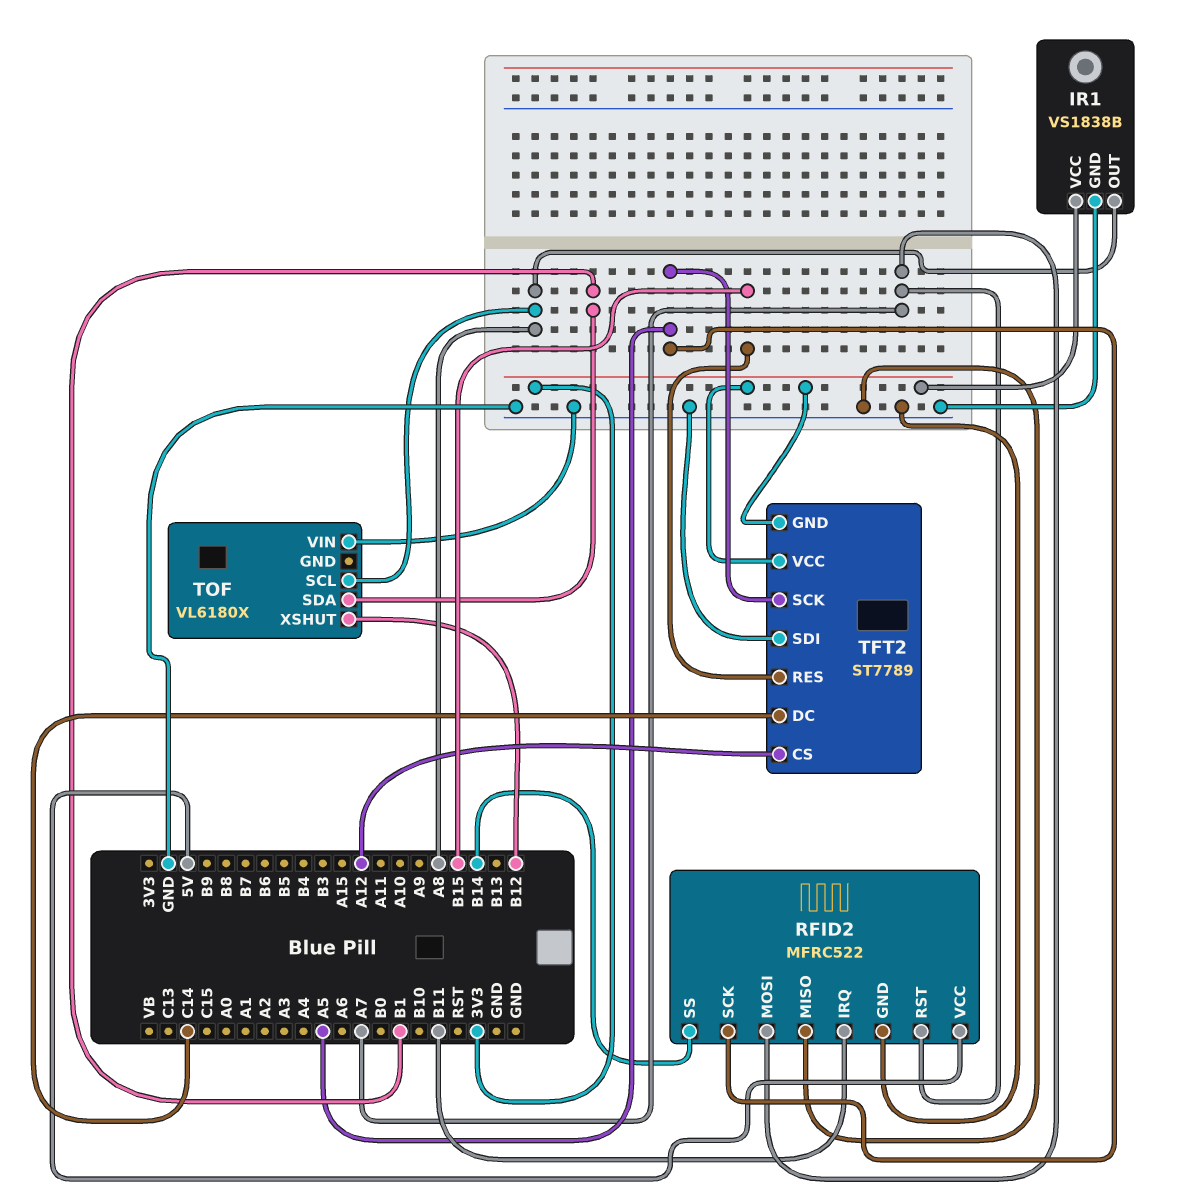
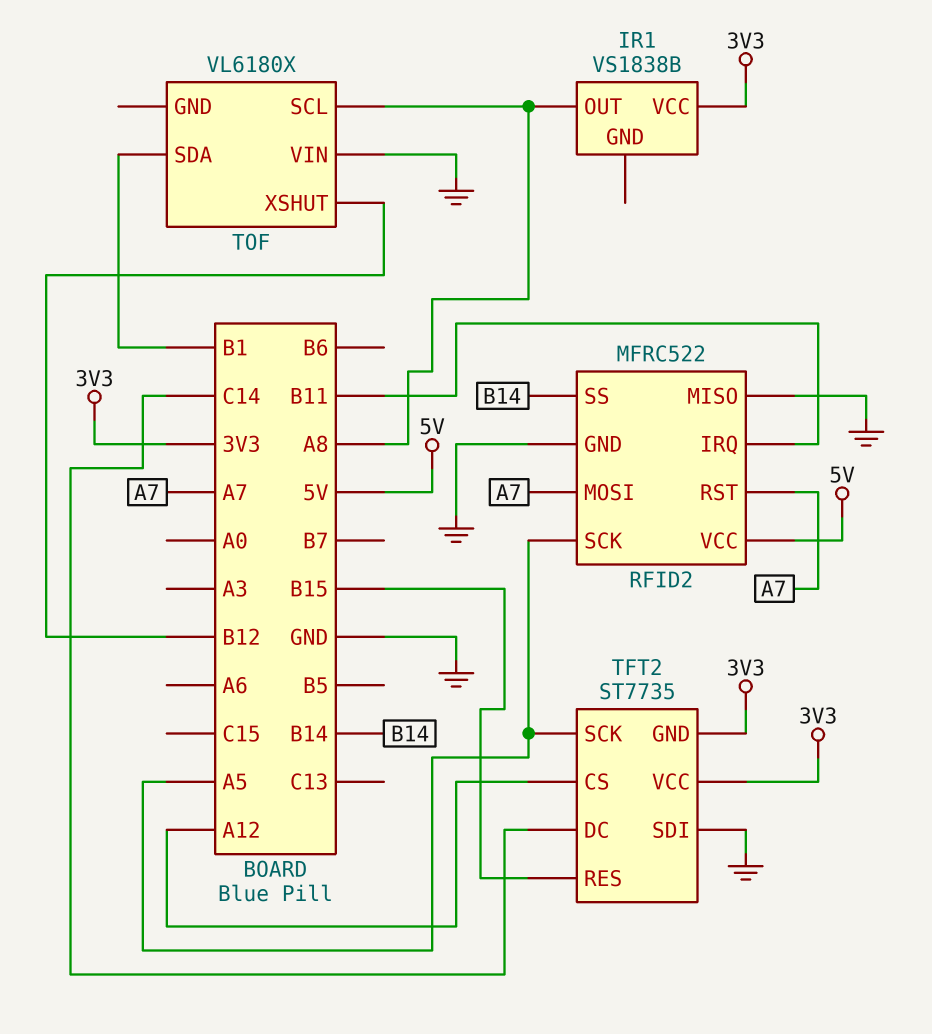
IR1 pin GND: GND -> none
TFT2: ST7789 -> ST7735

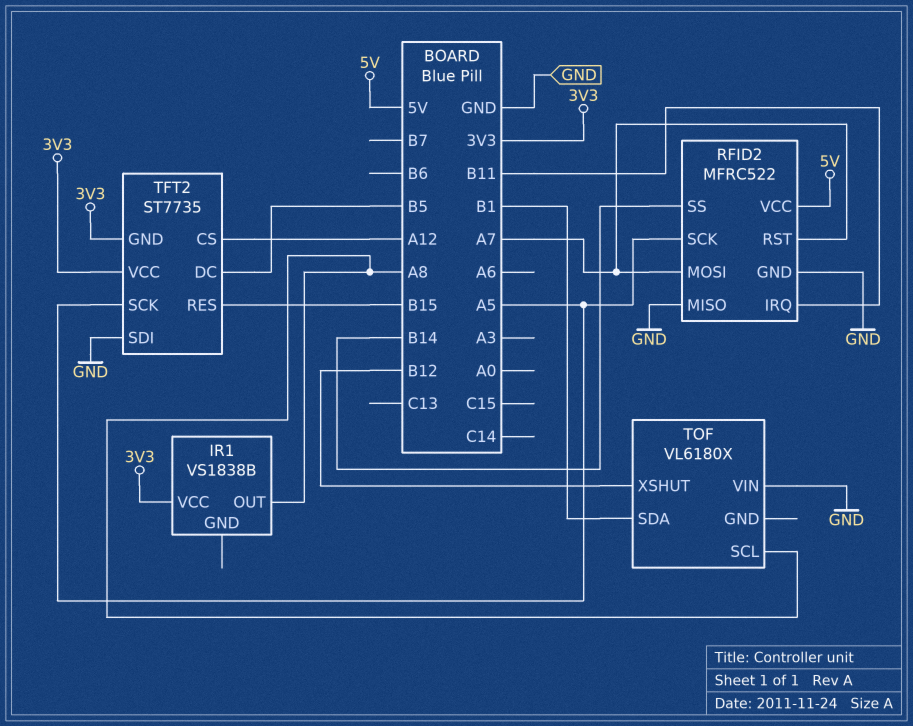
TFT2 pin DC: C14 -> B5

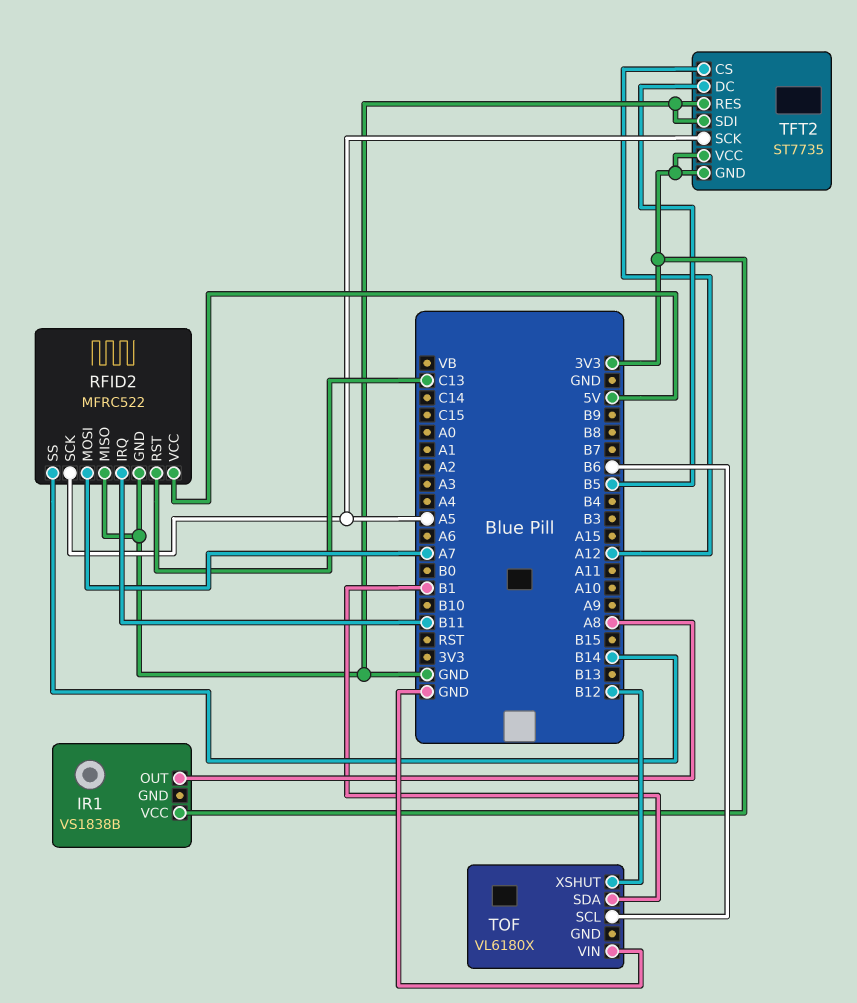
RFID2 pin RST: A7 -> C13
TFT2 pin RES: B15 -> GND
TOF pin SCL: A8 -> B6

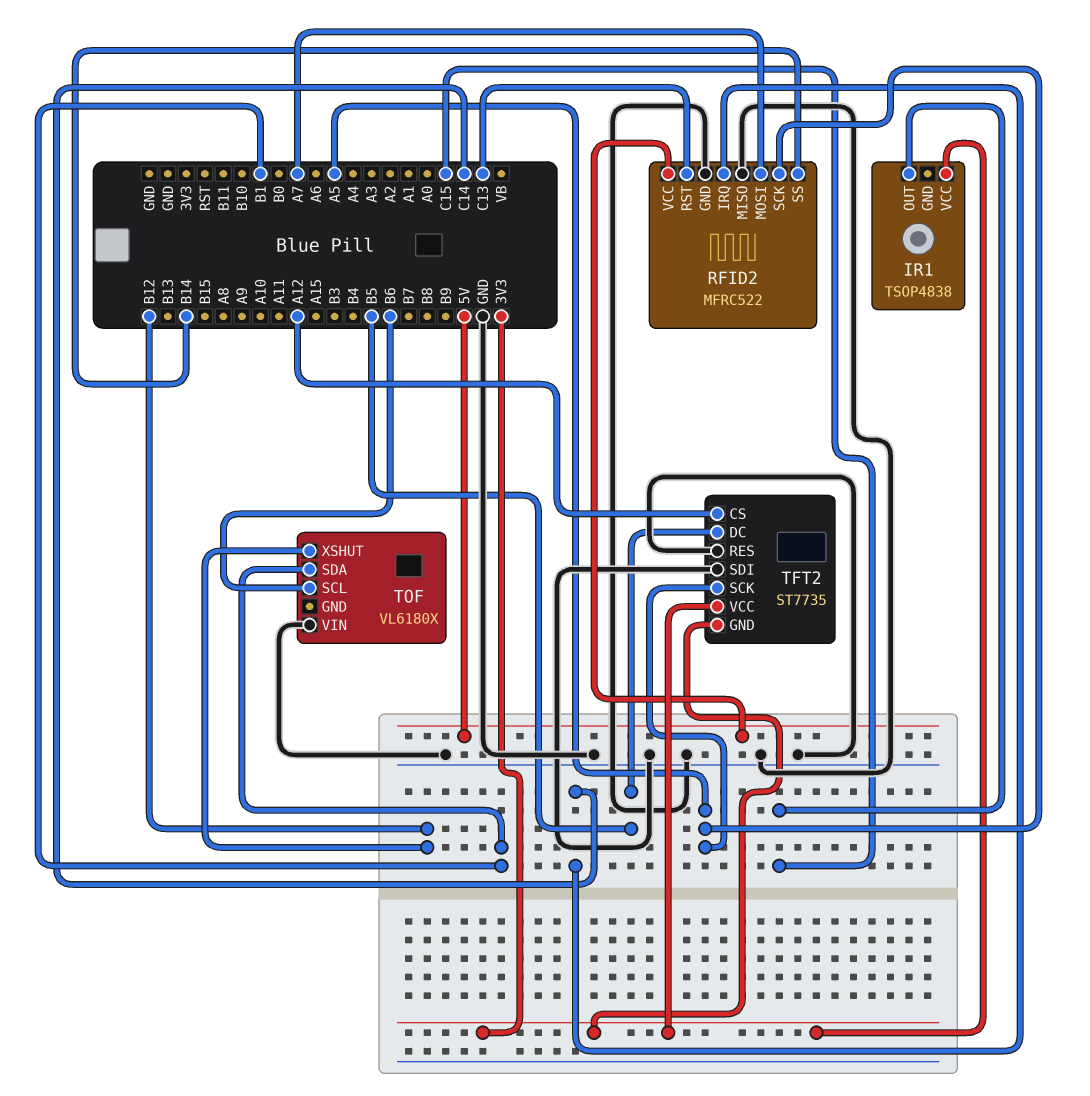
IR1: VS1838B -> TSOP4838
IR1 pin OUT: A8 -> C15
RFID2 pin IRQ: B11 -> C14

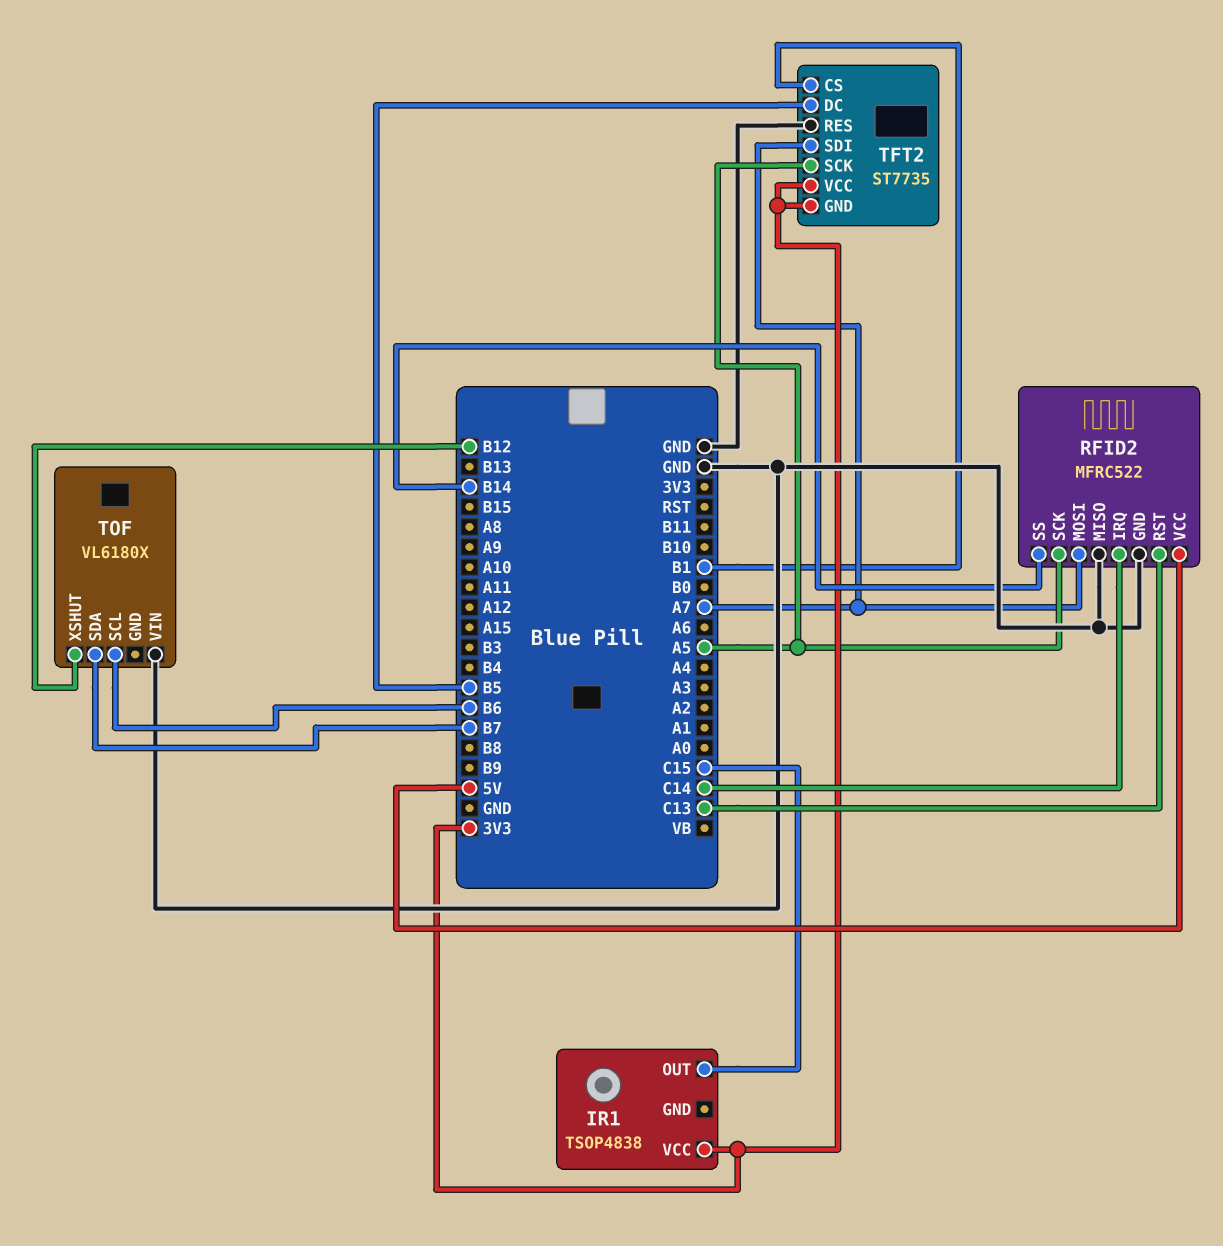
TFT2 pin CS: A12 -> B1
TFT2 pin SDI: GND -> A7
TOF pin SDA: B1 -> B7

